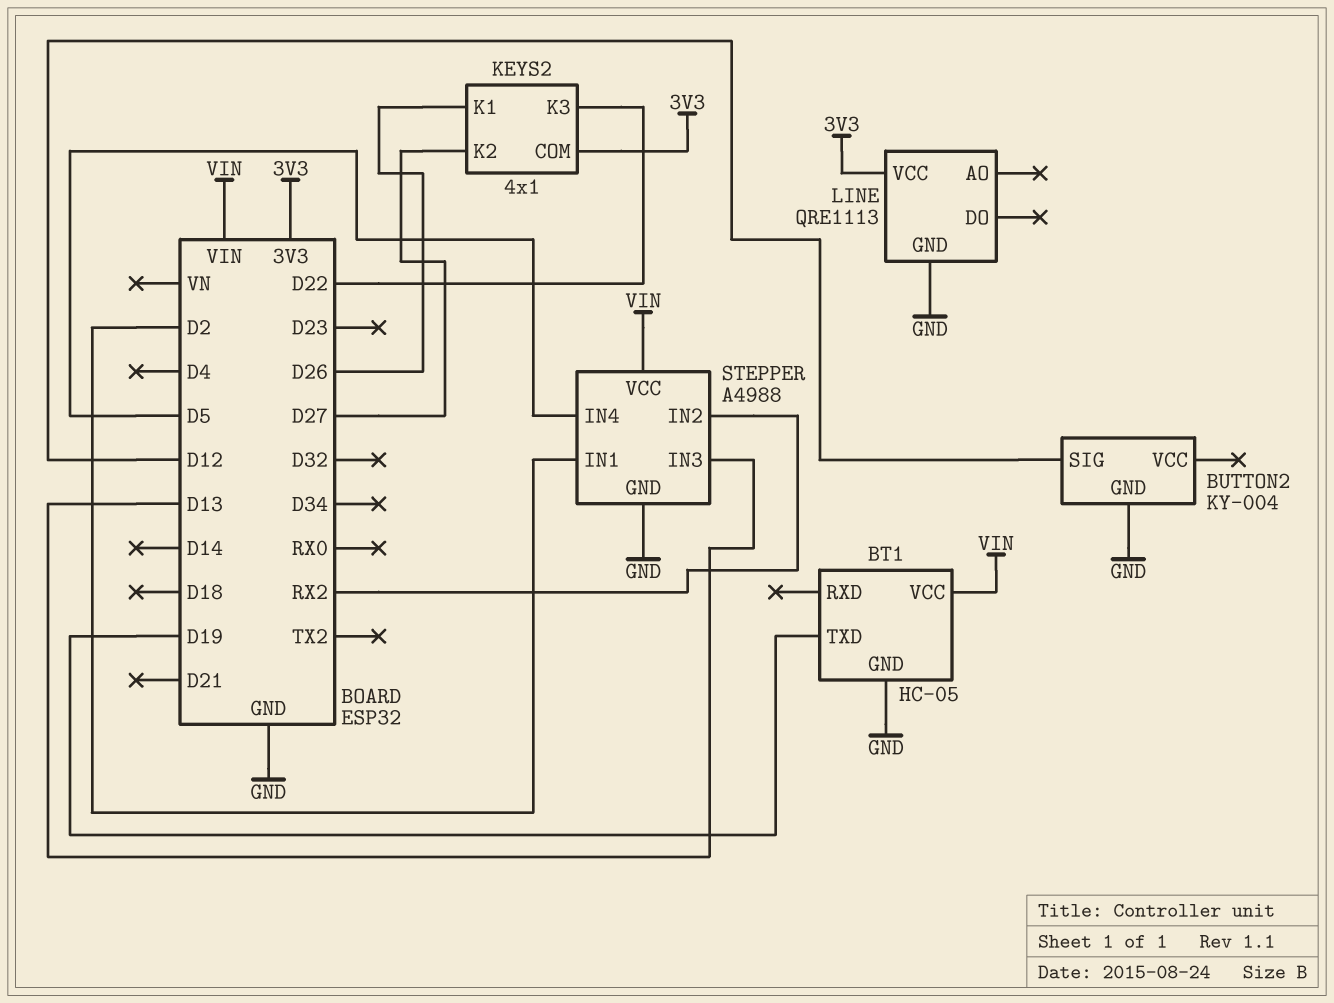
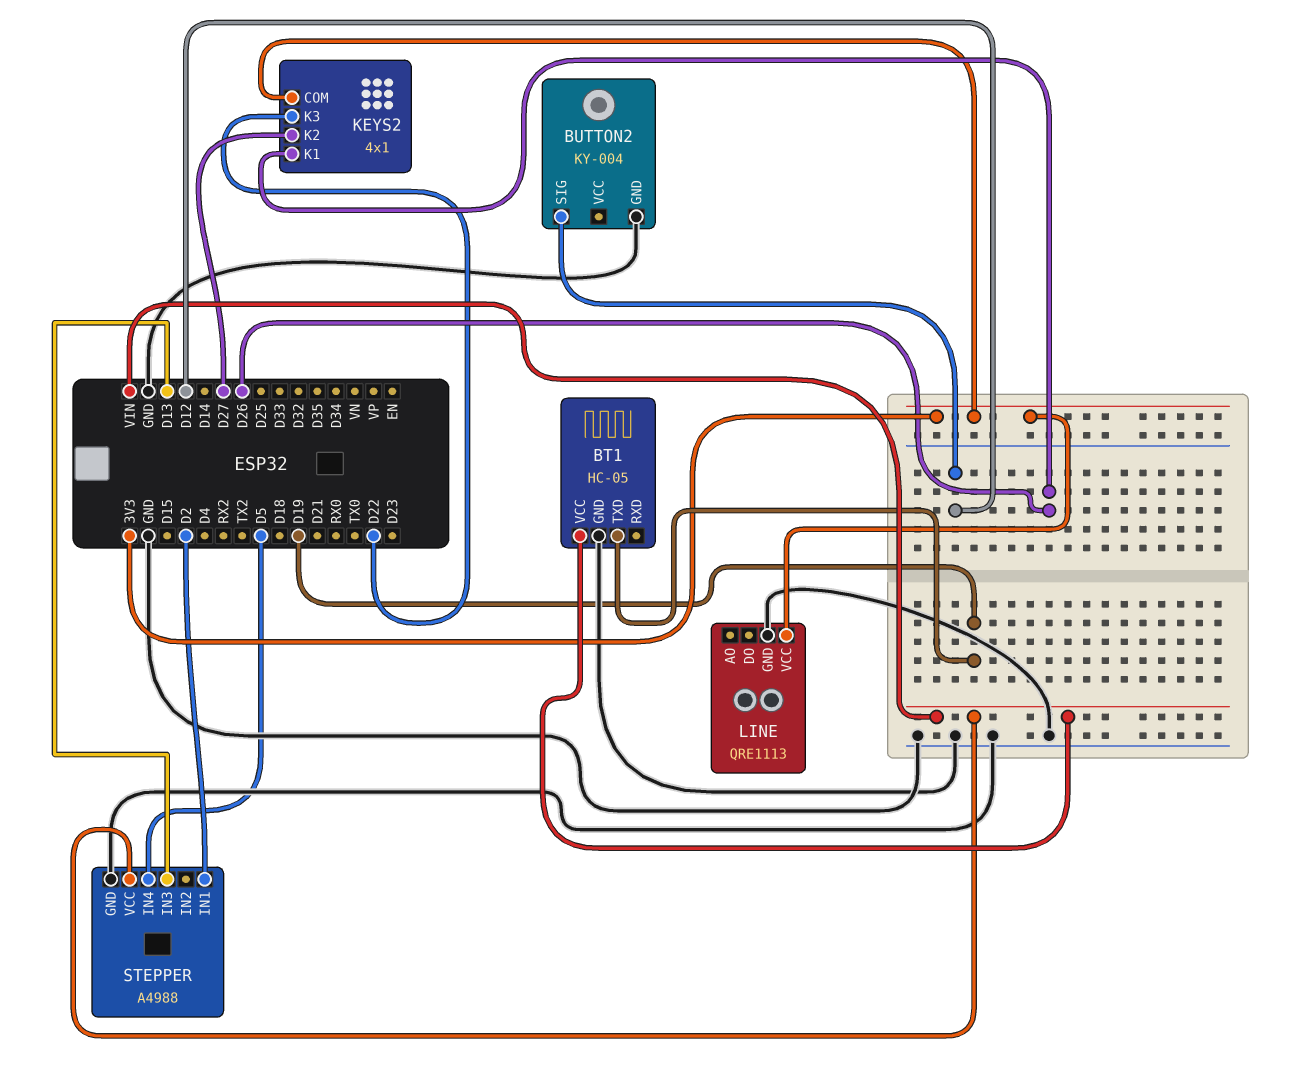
STEPPER pin IN2: RX2 -> none

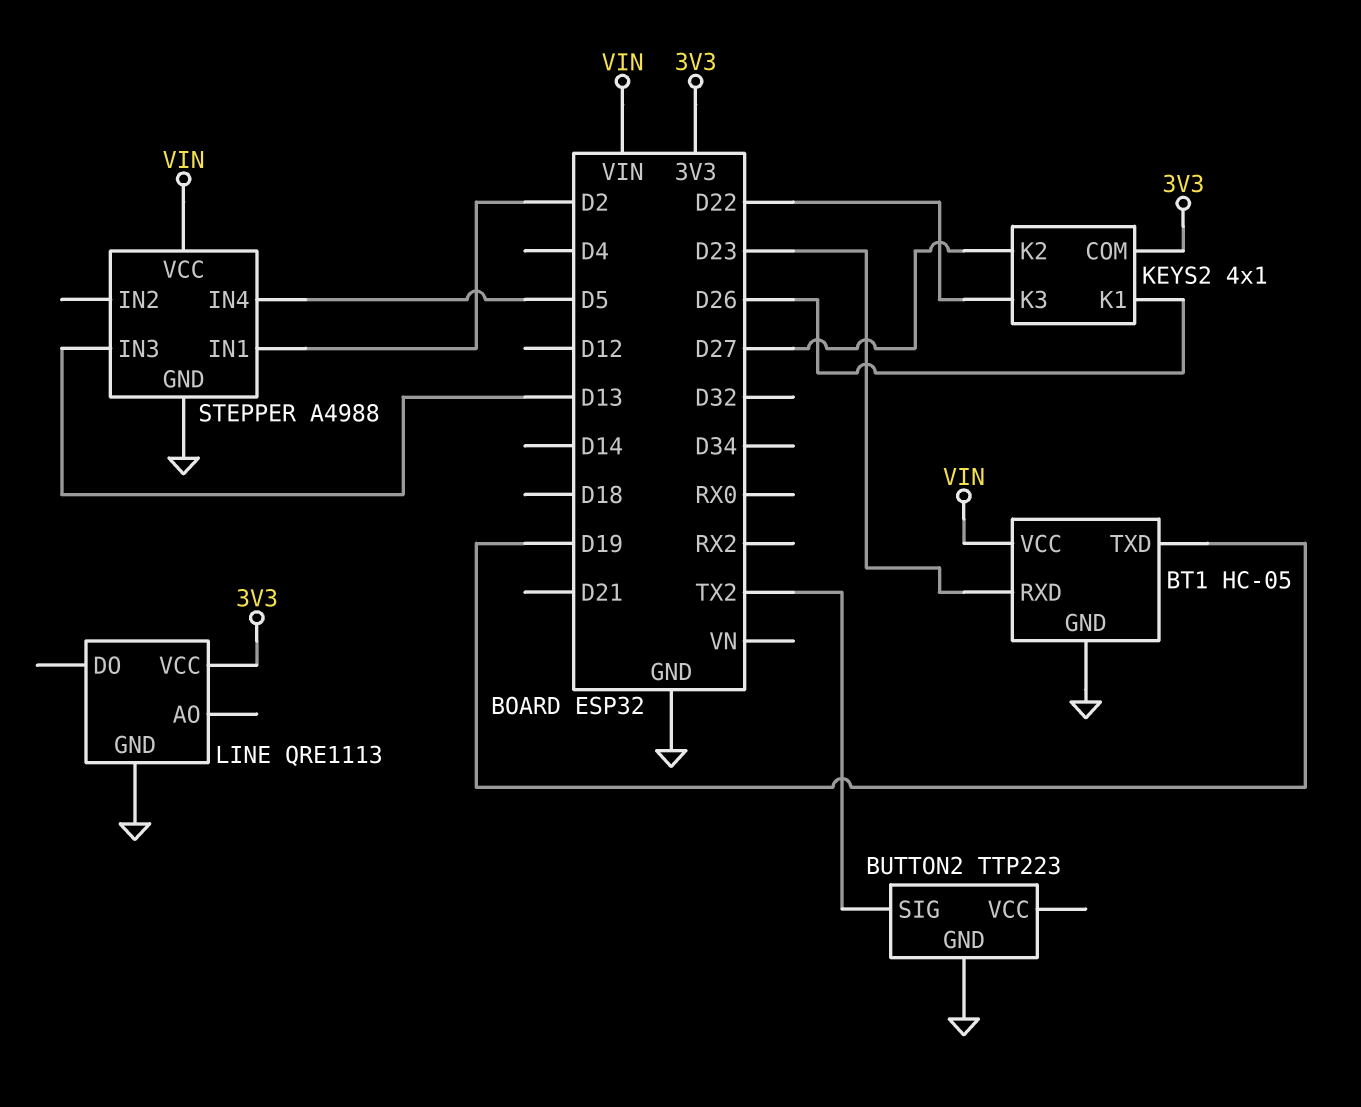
BT1 pin RXD: none -> D23
BUTTON2: KY-004 -> TTP223
BUTTON2 pin SIG: D12 -> TX2

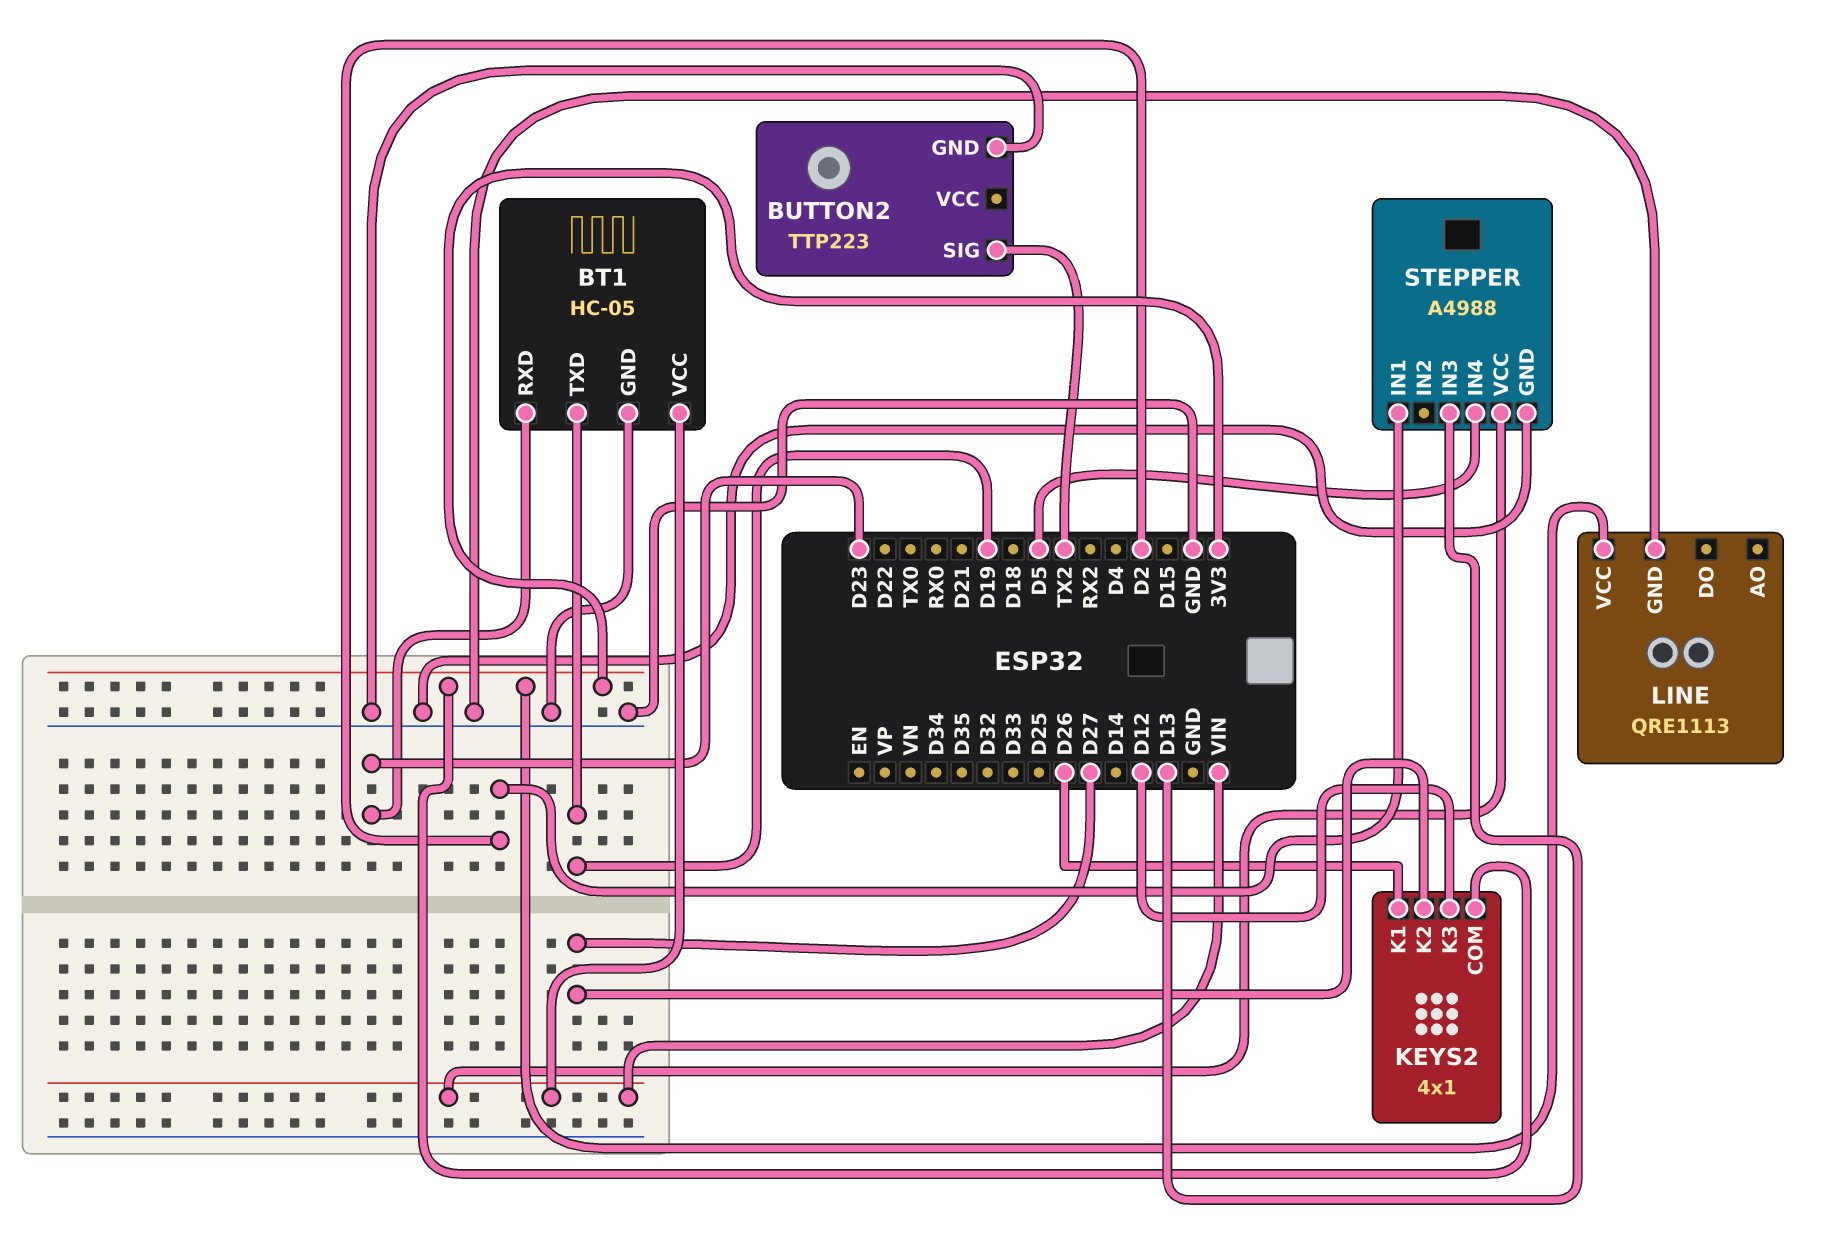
KEYS2 pin K3: D22 -> D12

